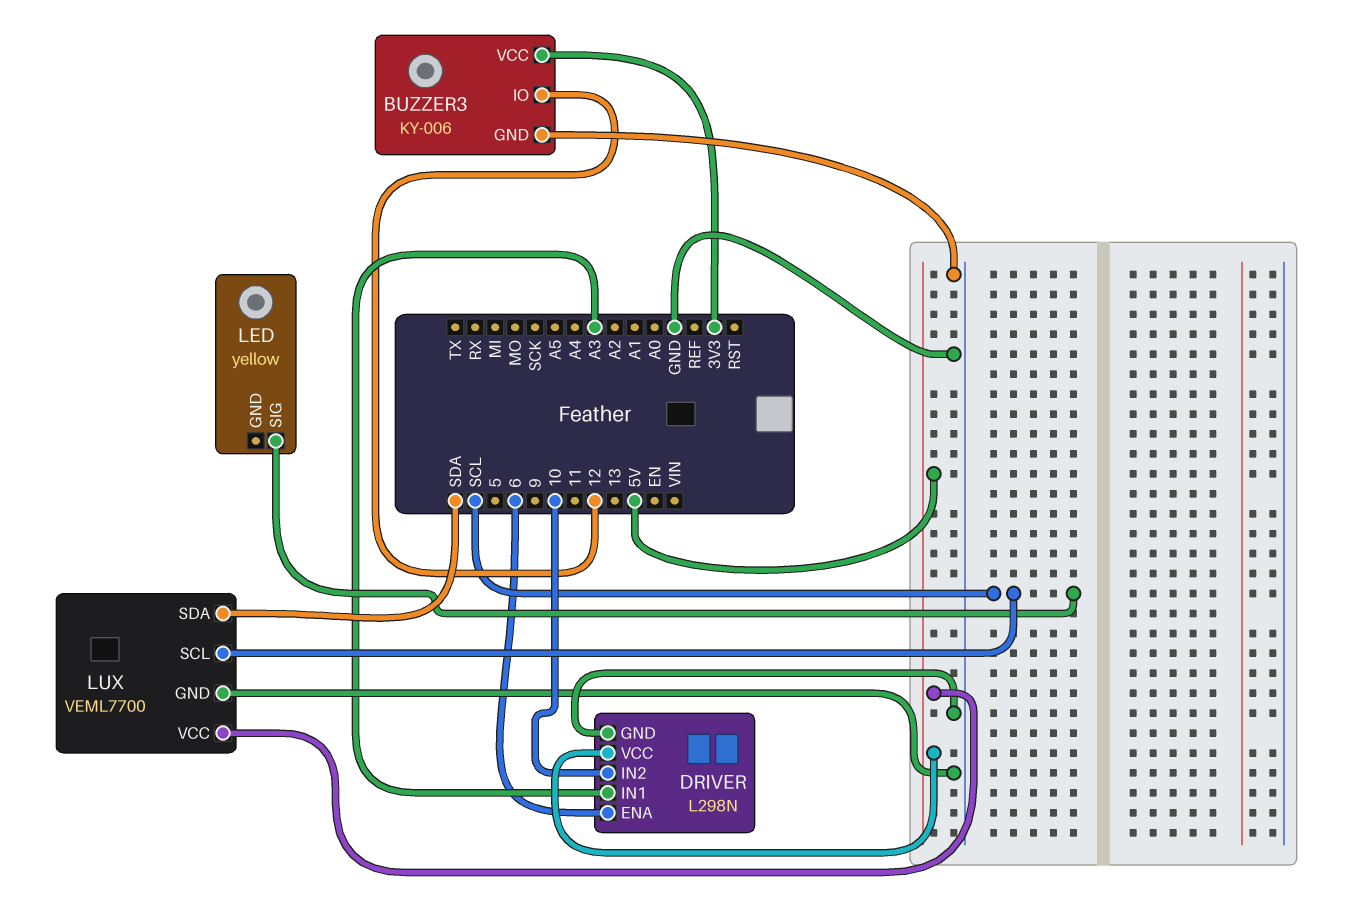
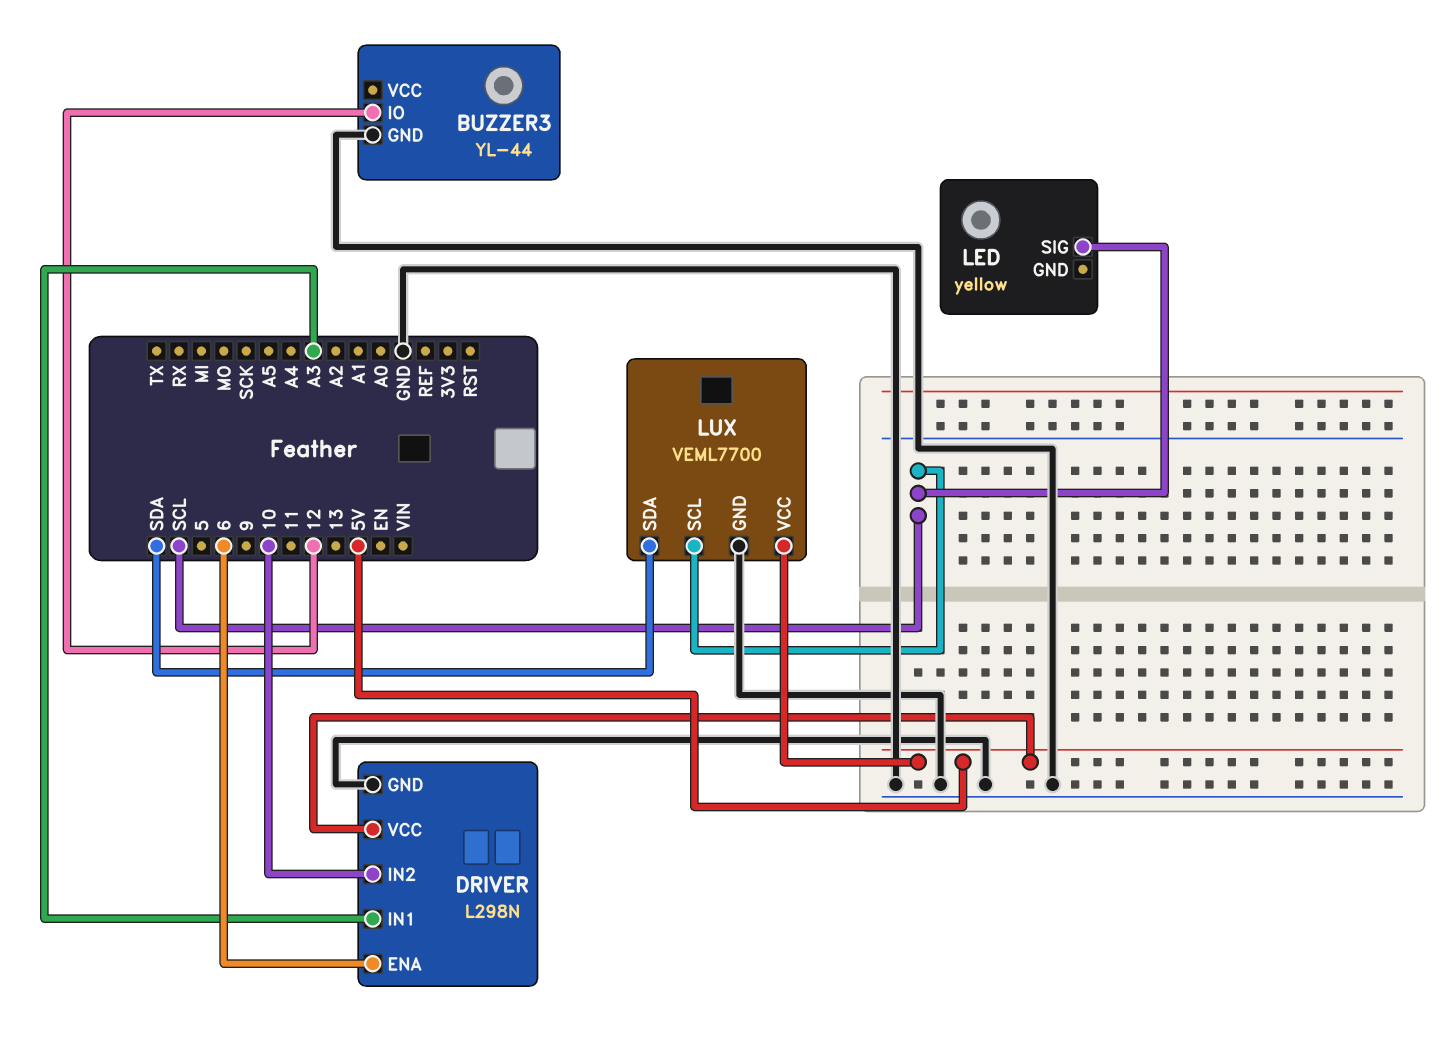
BUZZER3: KY-006 -> YL-44
BUZZER3 pin VCC: 3V3 -> none

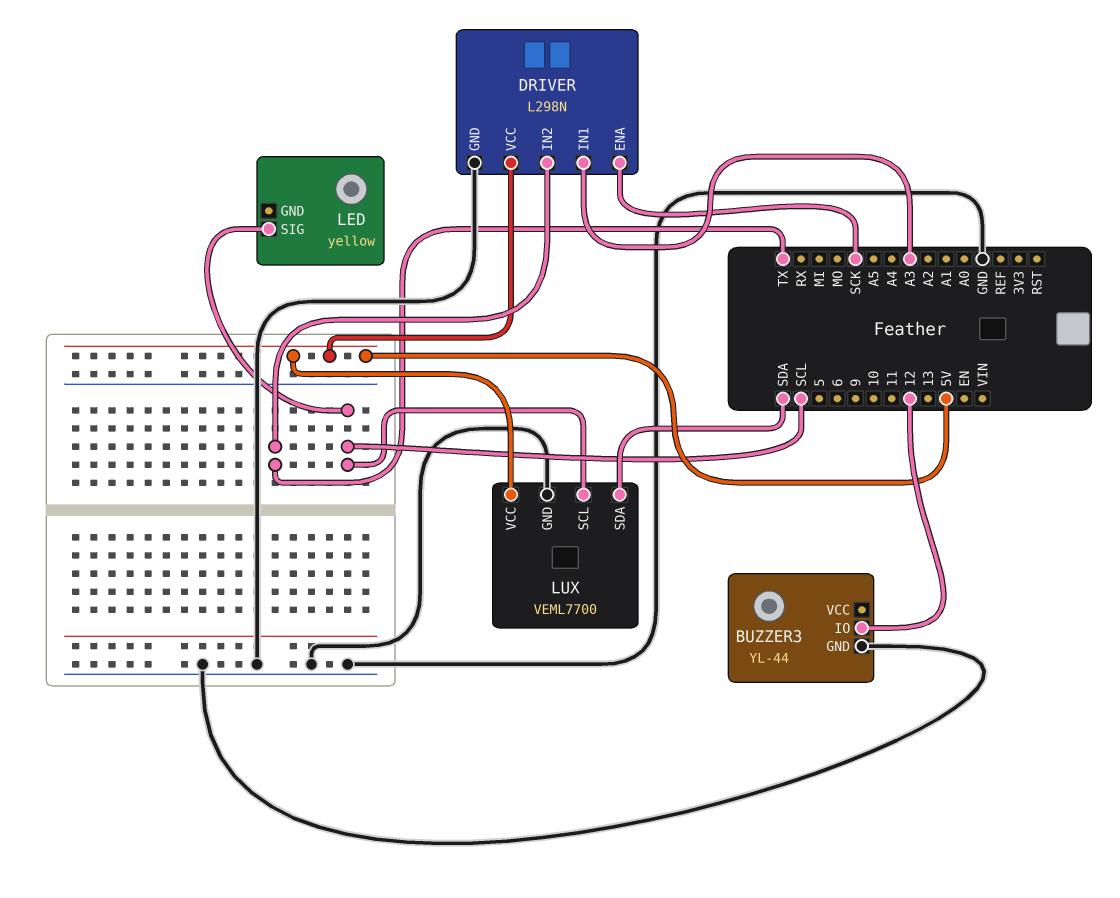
DRIVER pin ENA: 6 -> SCK
DRIVER pin IN2: 10 -> TX

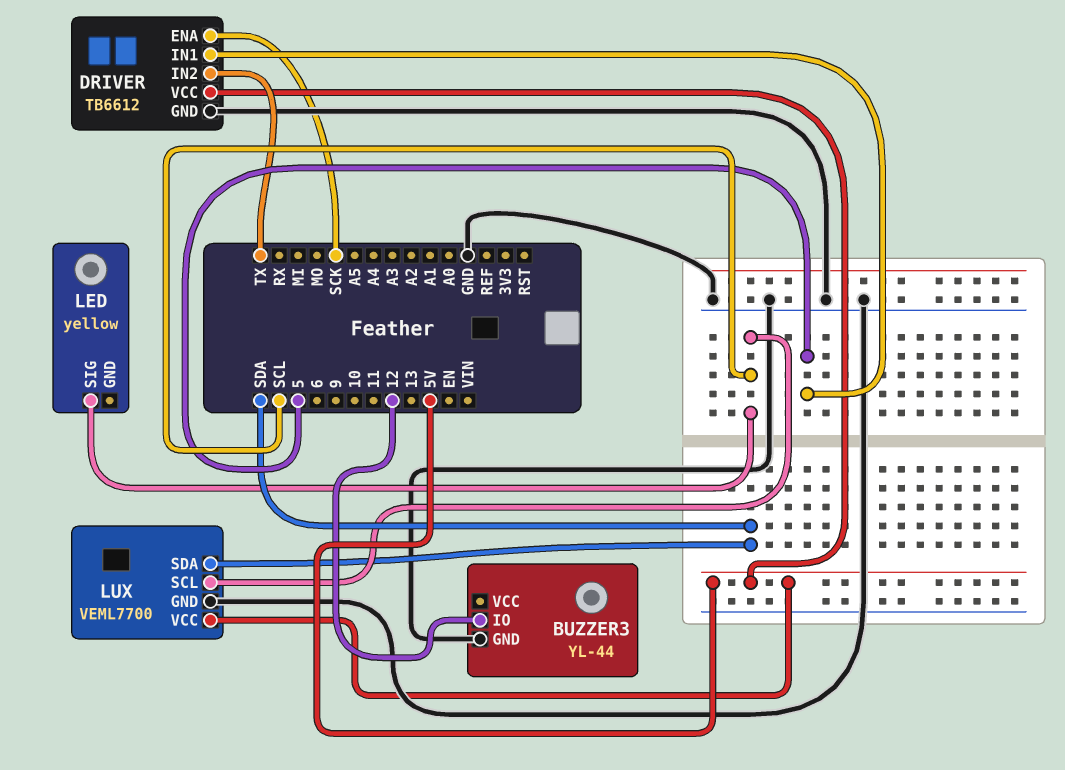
DRIVER: L298N -> TB6612
DRIVER pin IN1: A3 -> 5

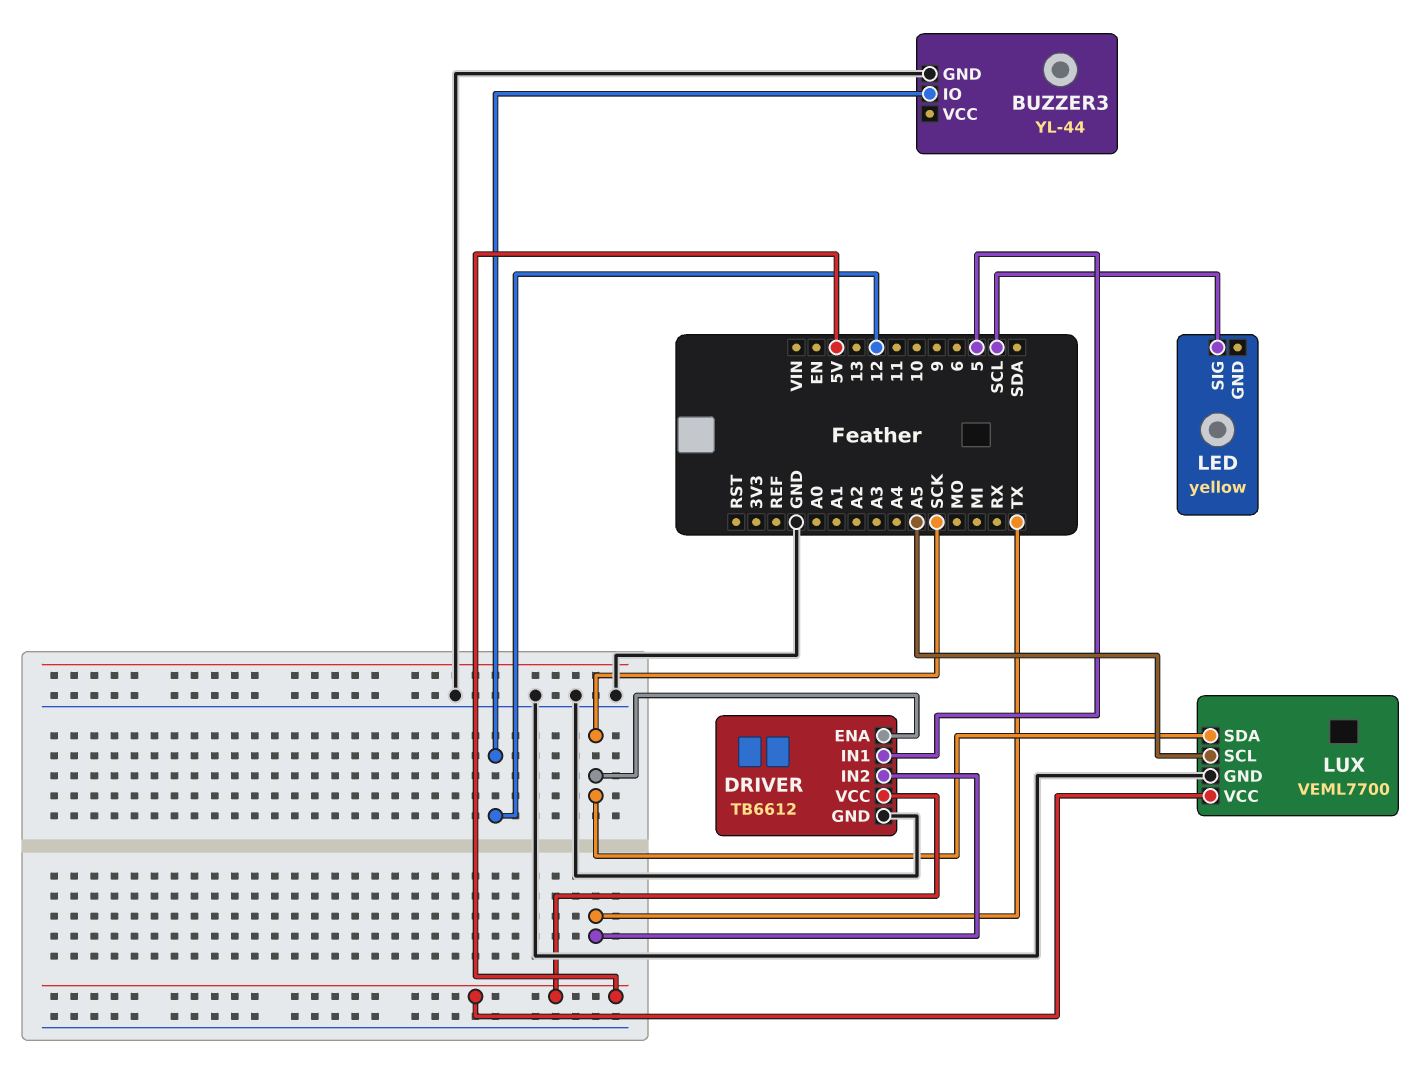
LUX pin SCL: SCL -> A5
LUX pin SDA: SDA -> SCK

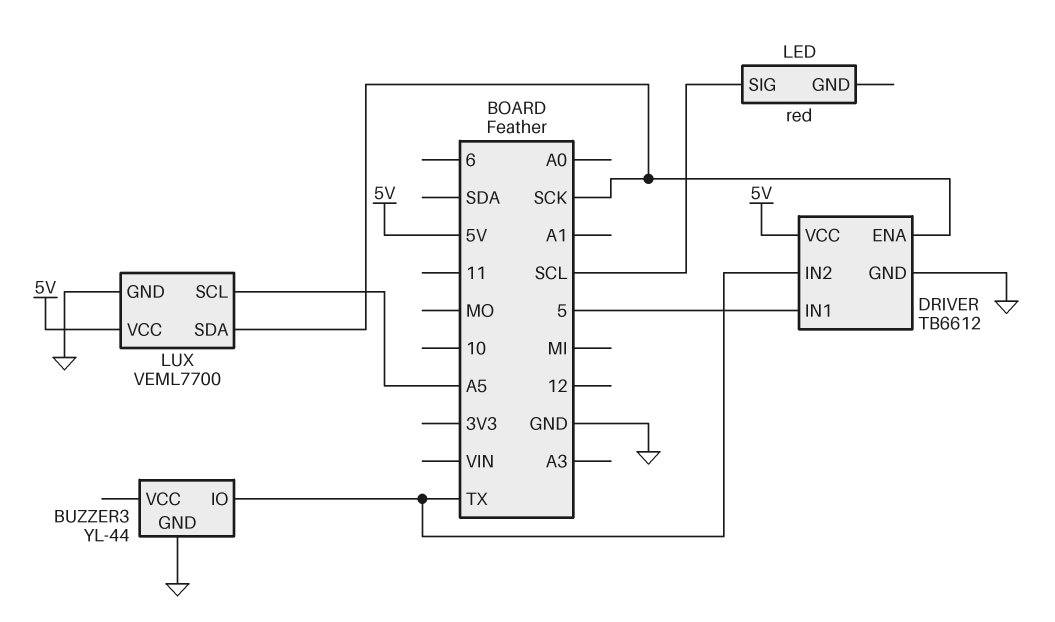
BUZZER3 pin IO: 12 -> TX
LED: yellow -> red

